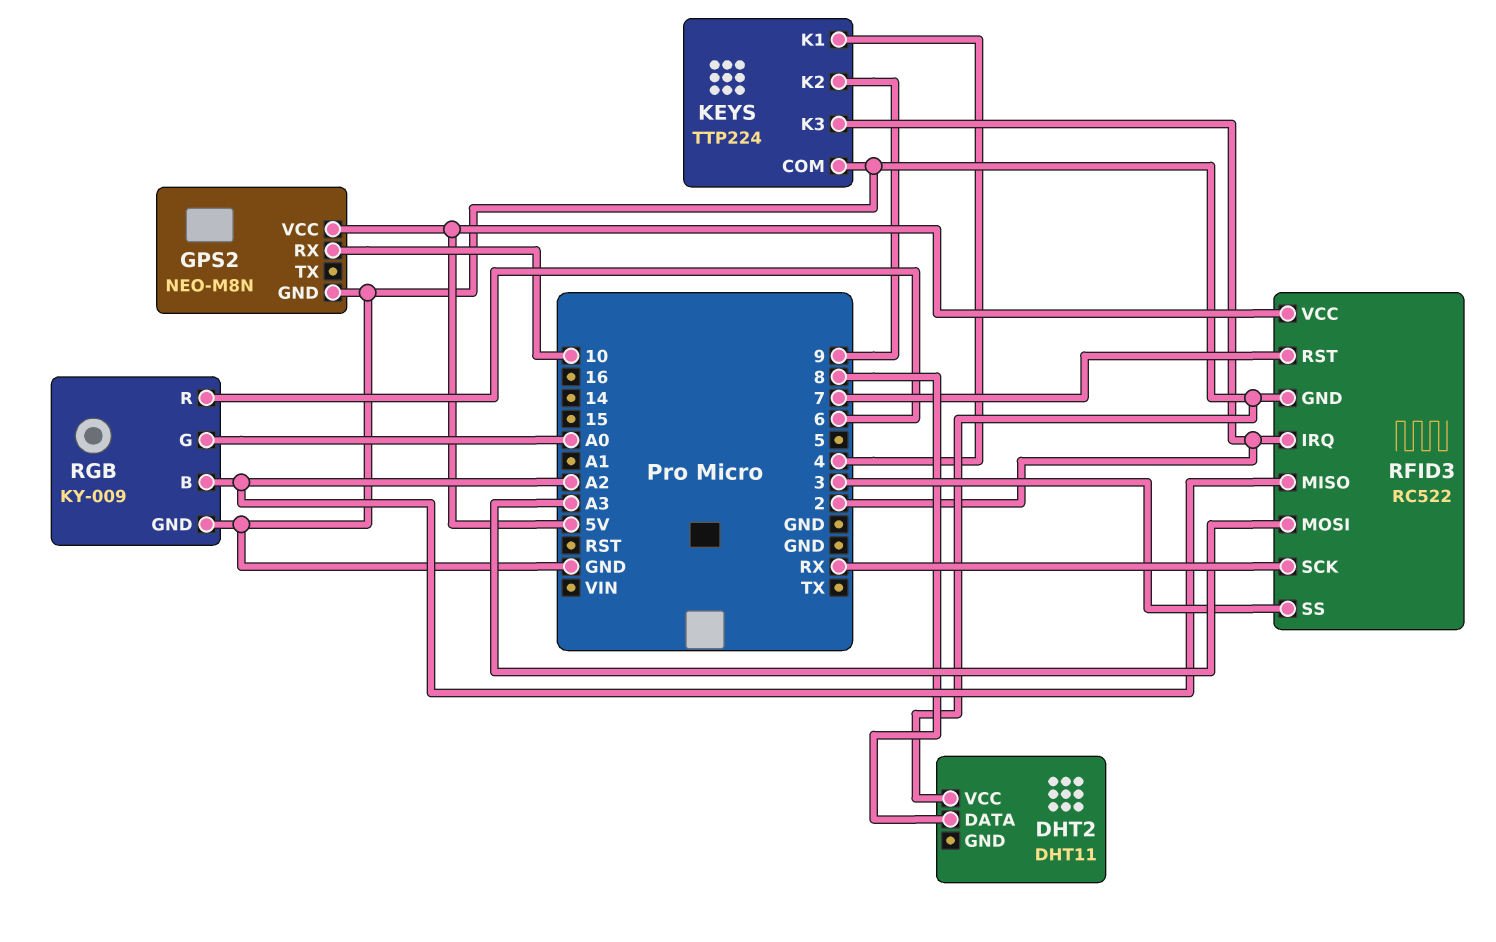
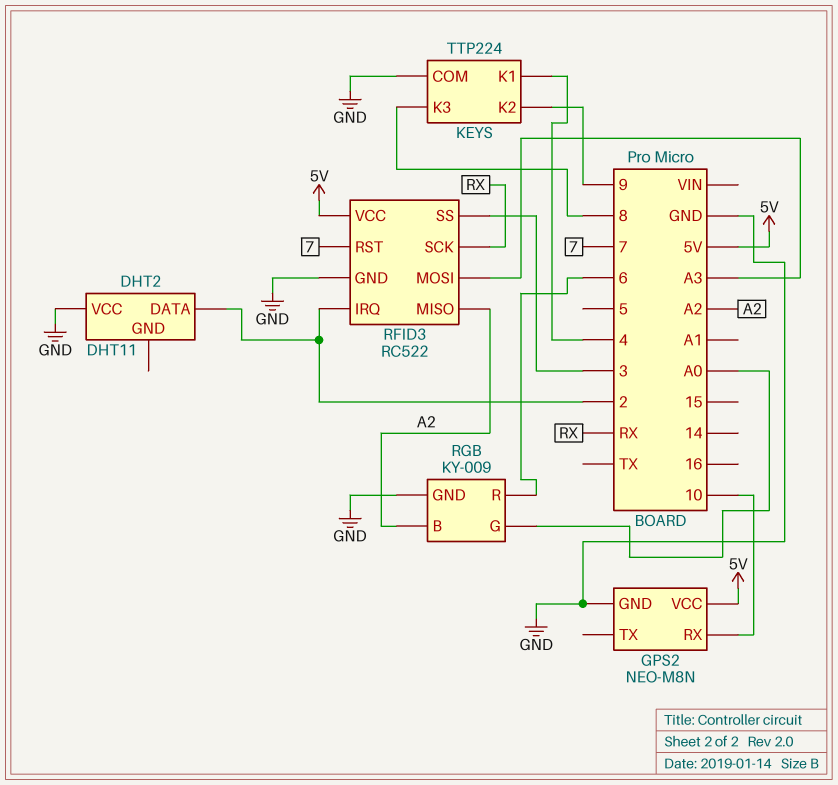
DHT2 pin DATA: 8 -> 2
KEYS pin K3: 2 -> 8

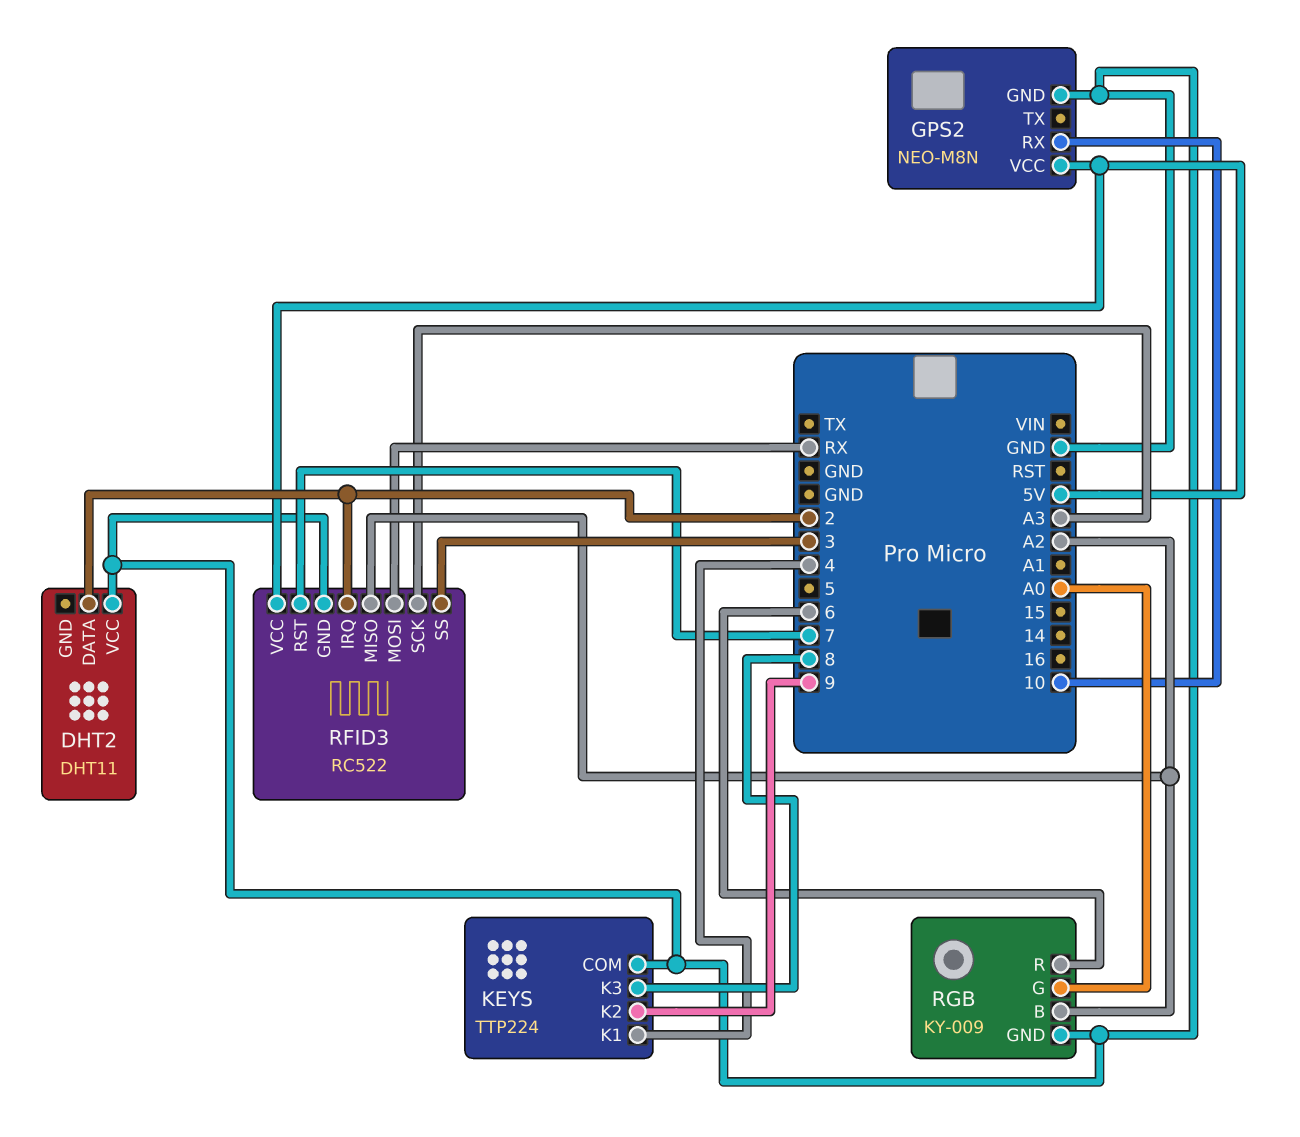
RFID3 pin MOSI: A3 -> RX
RFID3 pin SCK: RX -> A3

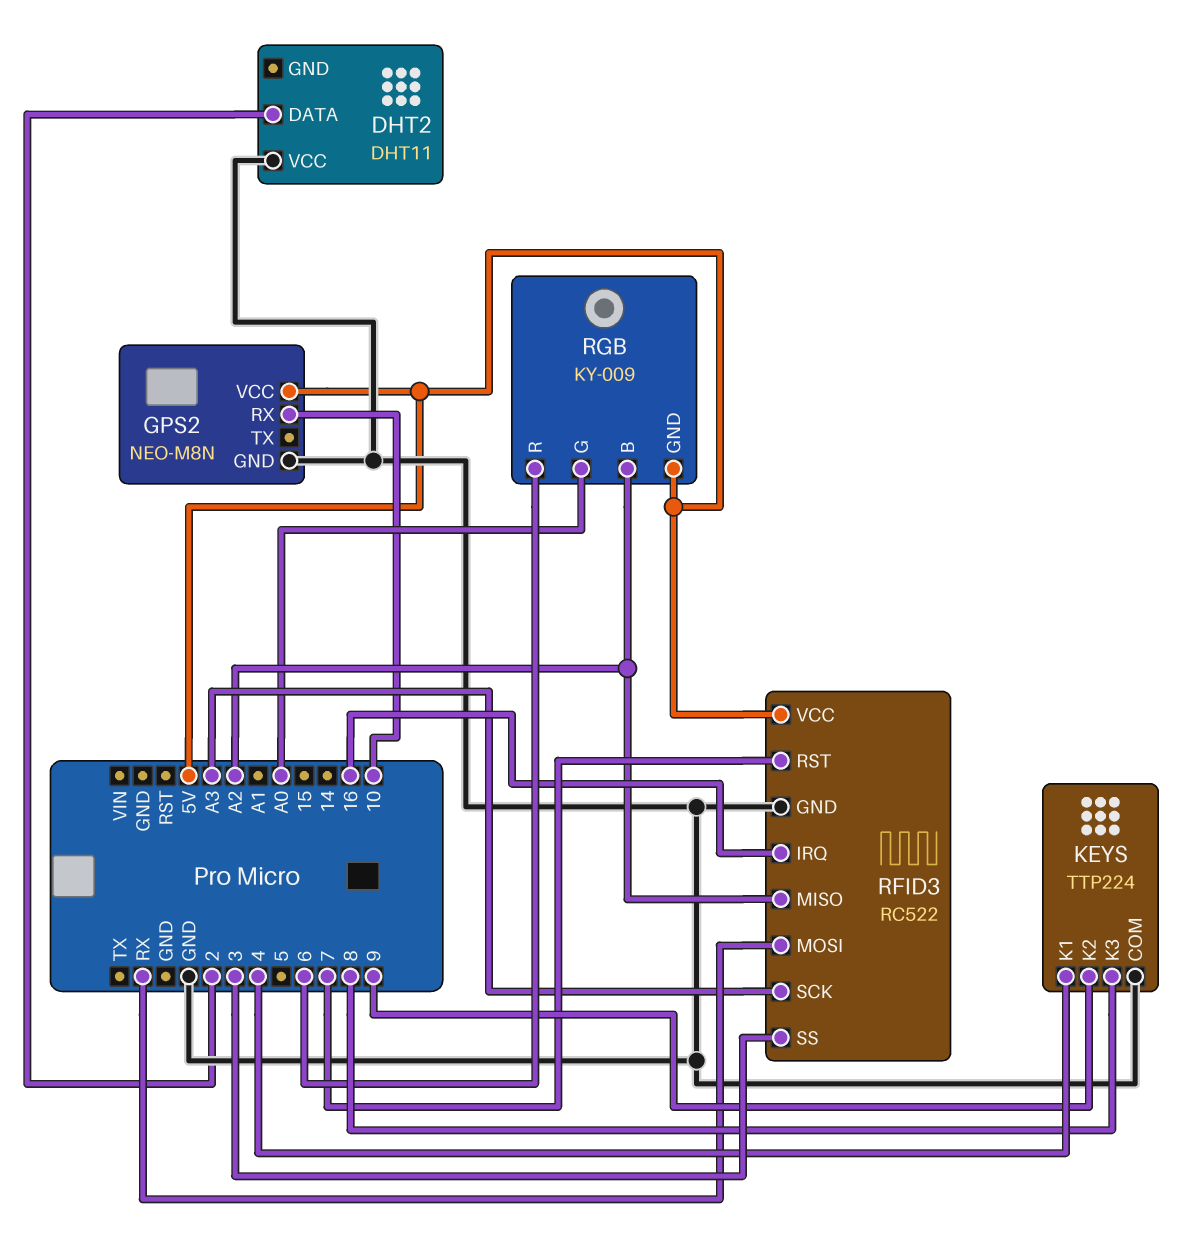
RFID3 pin IRQ: 2 -> 16
RGB pin GND: GND -> 5V

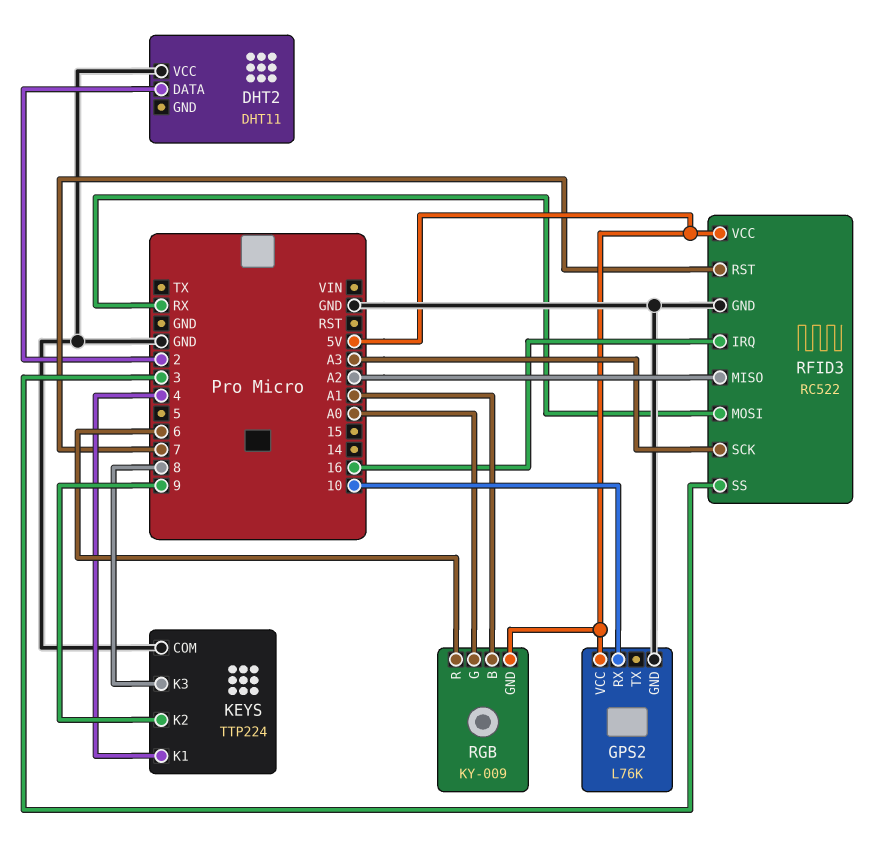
GPS2: NEO-M8N -> L76K
RGB pin B: A2 -> A1

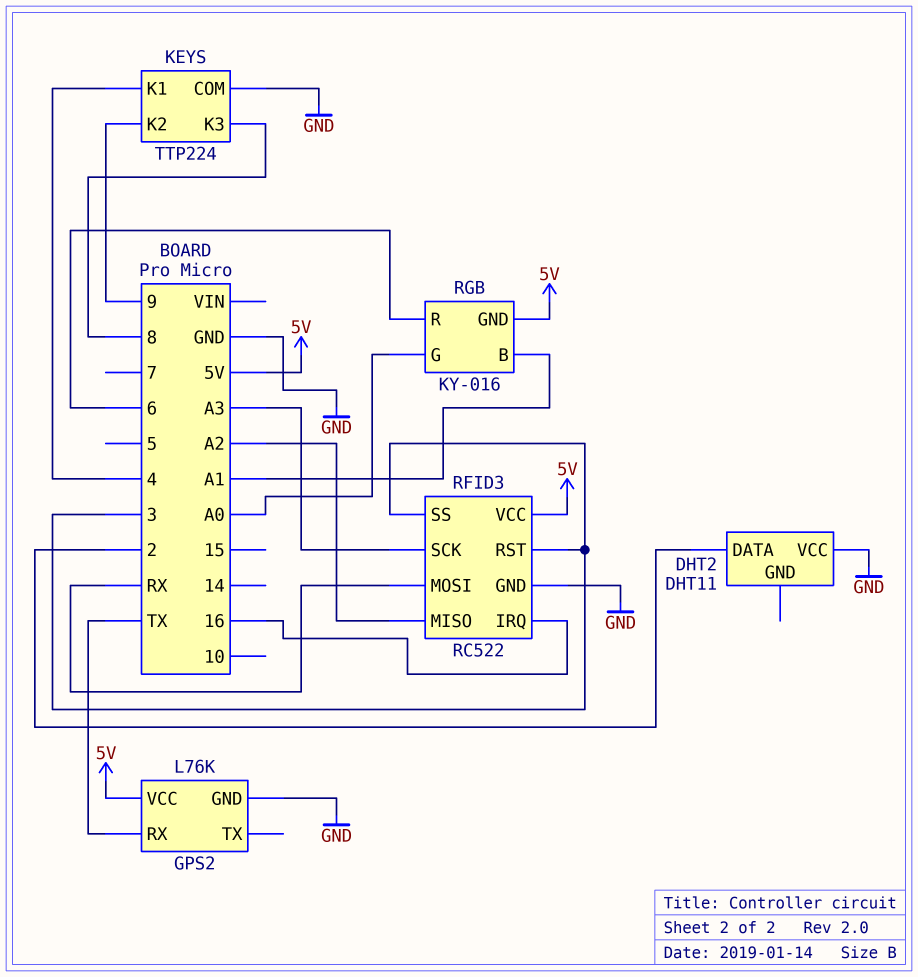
GPS2 pin RX: 10 -> TX
RFID3 pin RST: 7 -> 3
RGB: KY-009 -> KY-016

